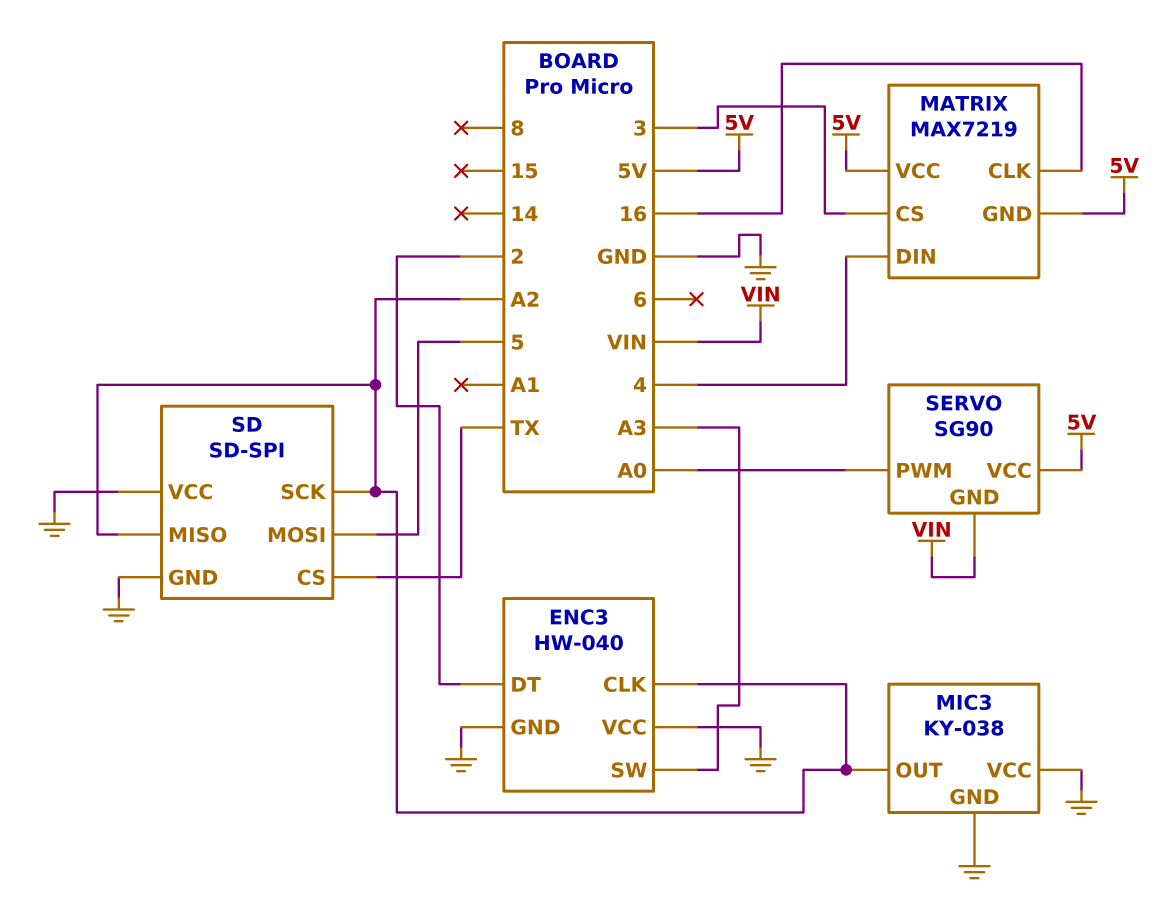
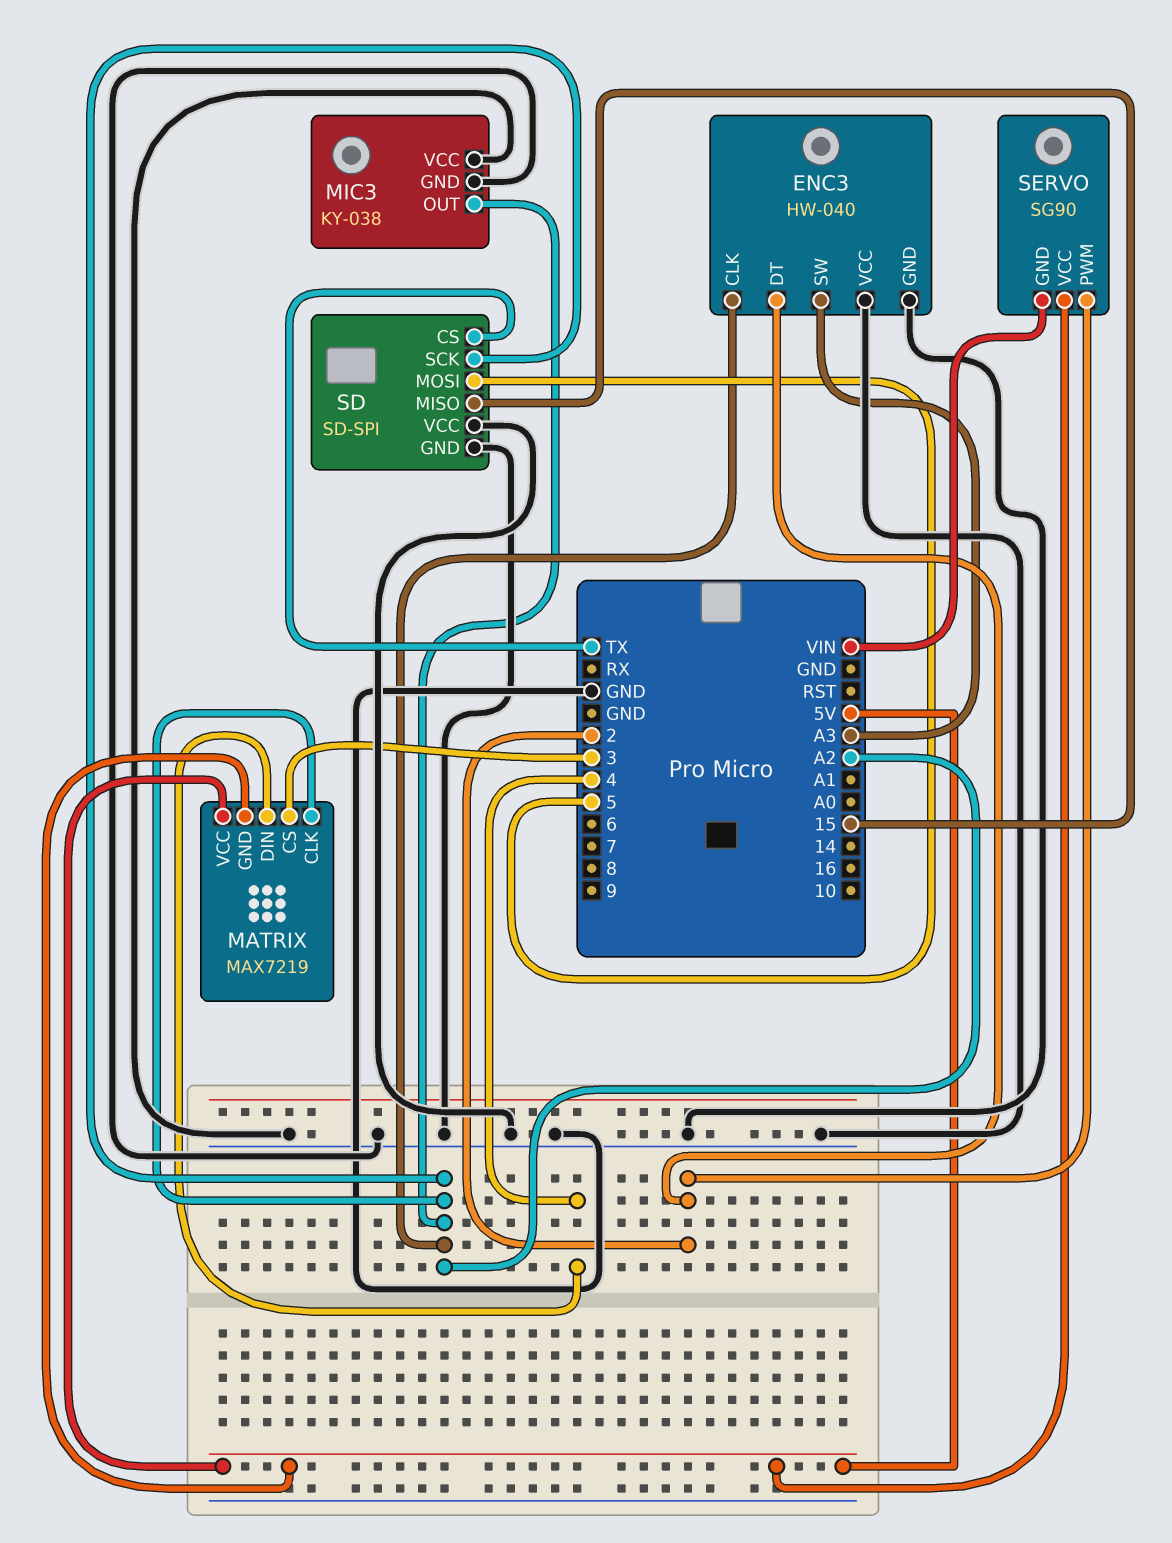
MATRIX pin CLK: 16 -> A2
SD pin MISO: A2 -> 15
SERVO pin PWM: A0 -> 2

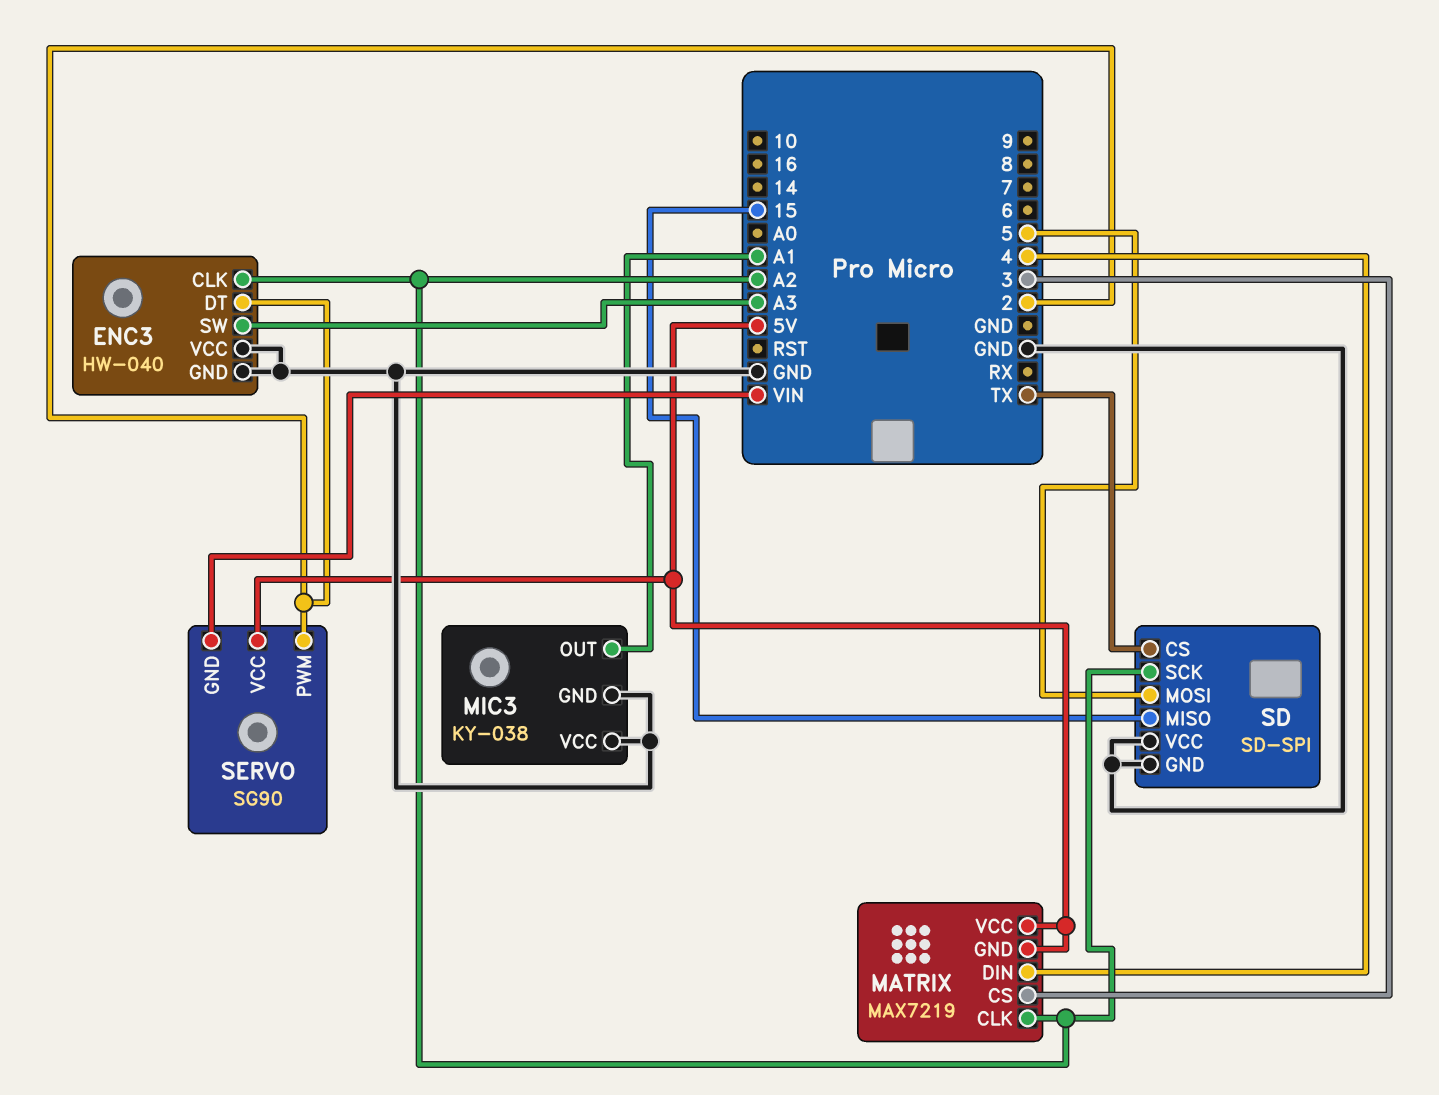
MIC3 pin OUT: A2 -> A1

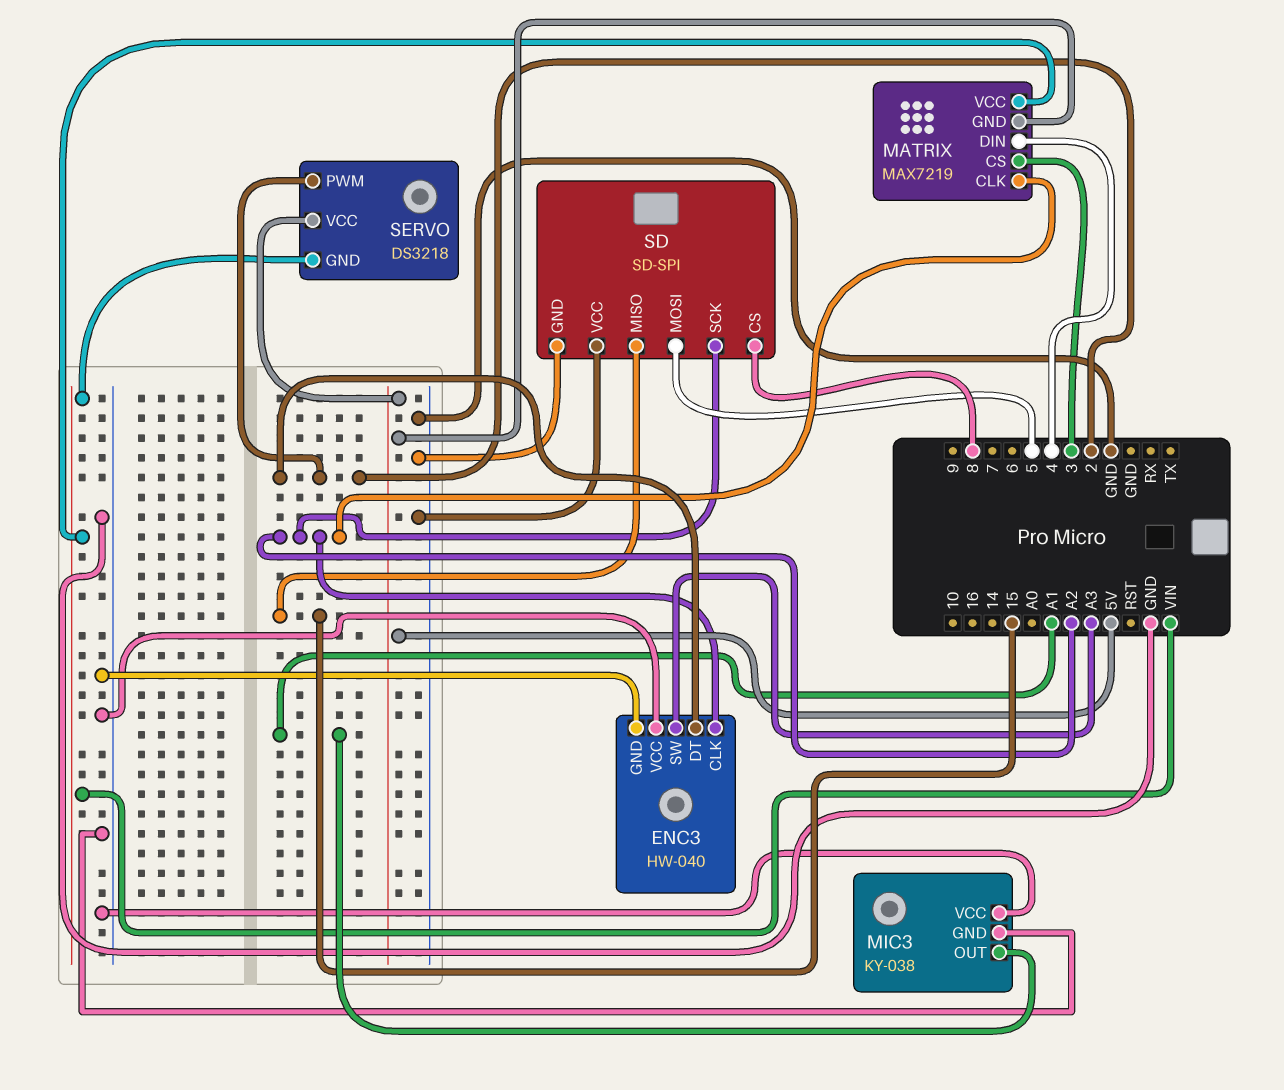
MATRIX pin VCC: 5V -> VIN
SD pin CS: TX -> 8
SERVO: SG90 -> DS3218

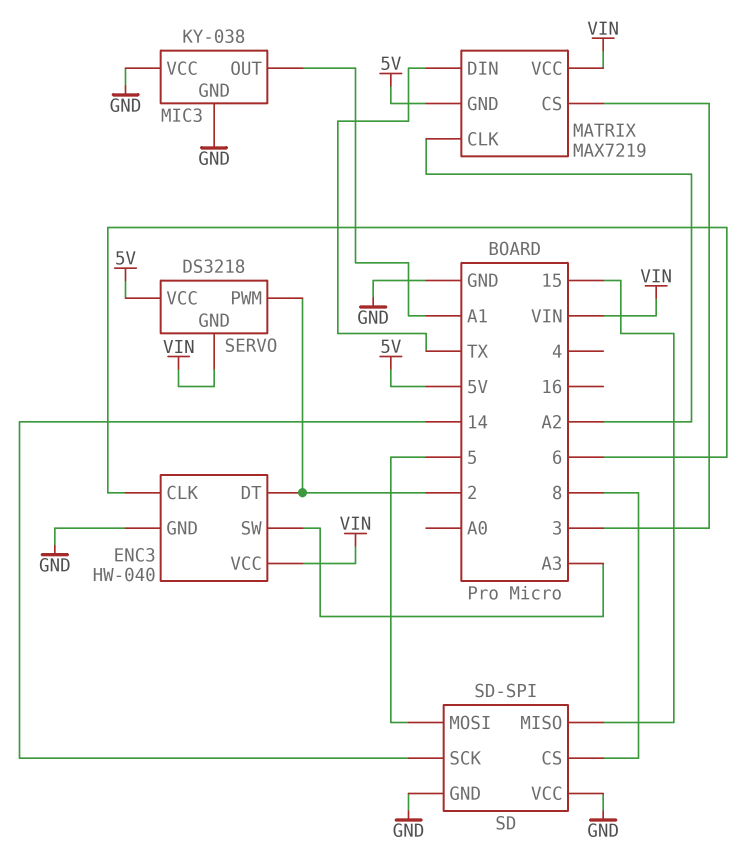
ENC3 pin CLK: A2 -> 6
ENC3 pin VCC: GND -> VIN
MATRIX pin DIN: 4 -> TX
SD pin SCK: A2 -> 14

